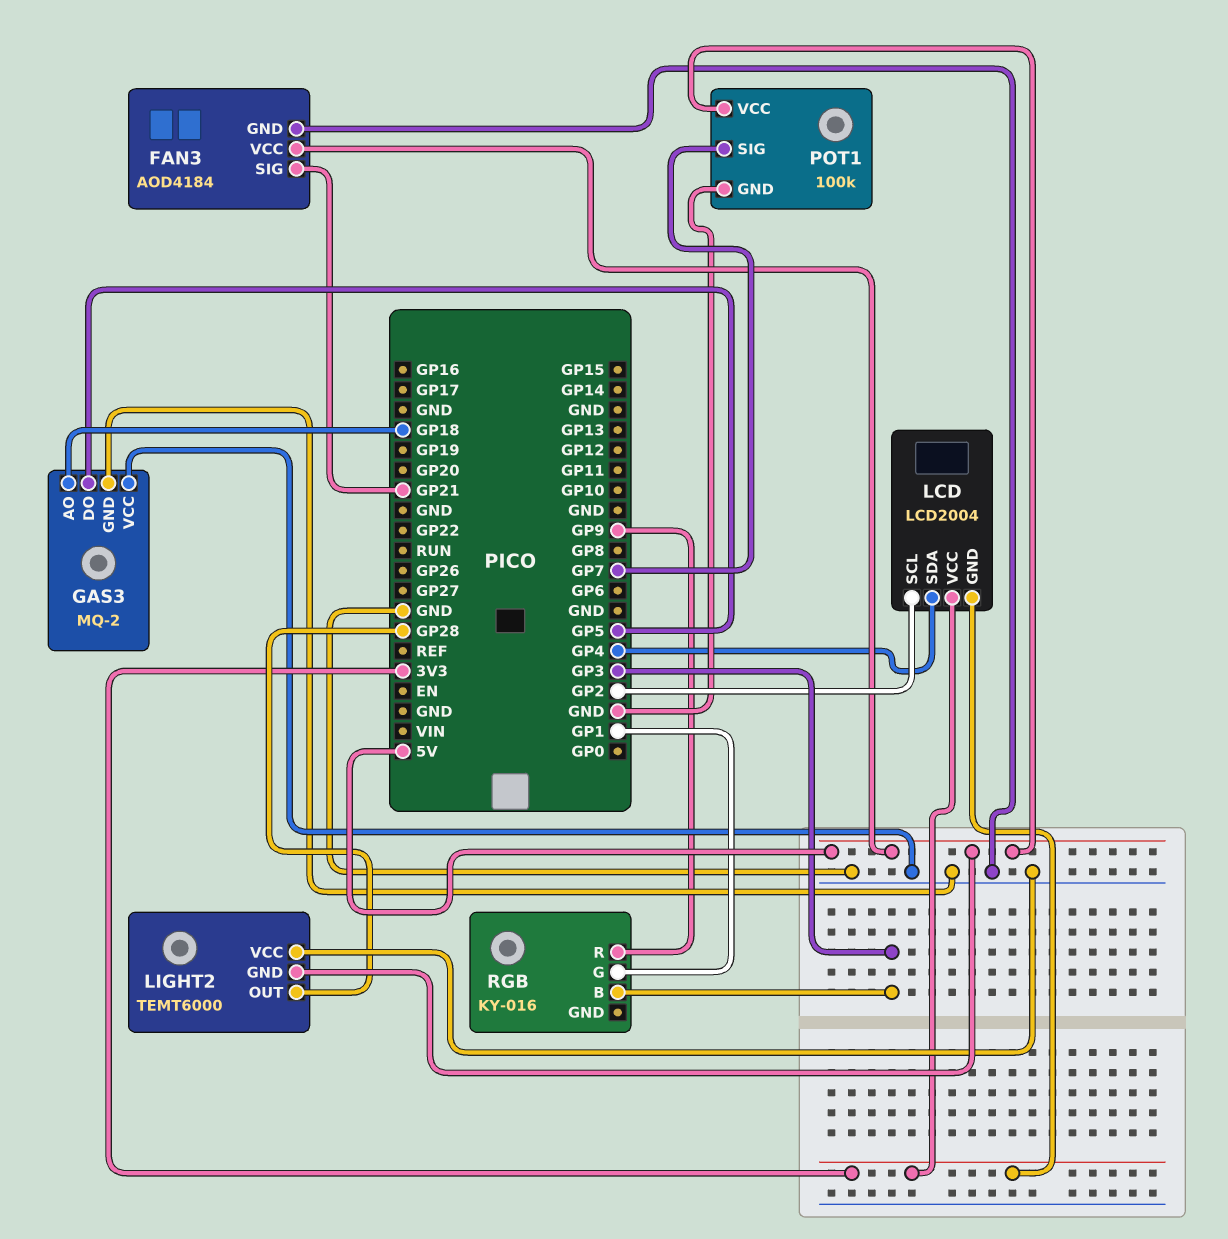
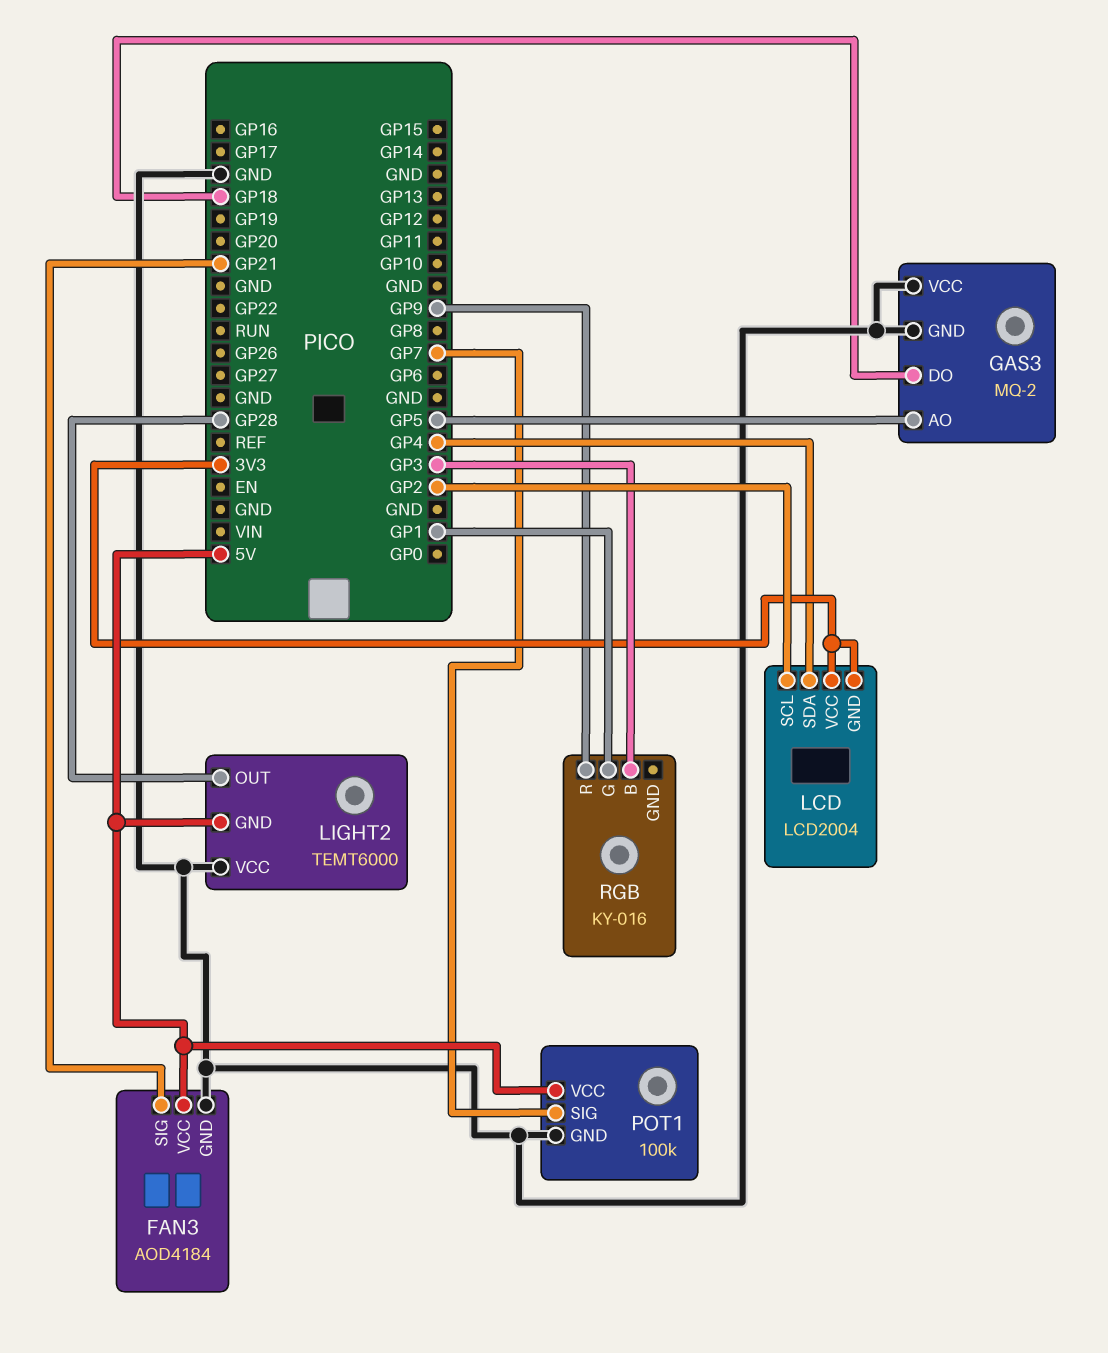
GAS3 pin AO: GP18 -> GP5
GAS3 pin DO: GP5 -> GP18

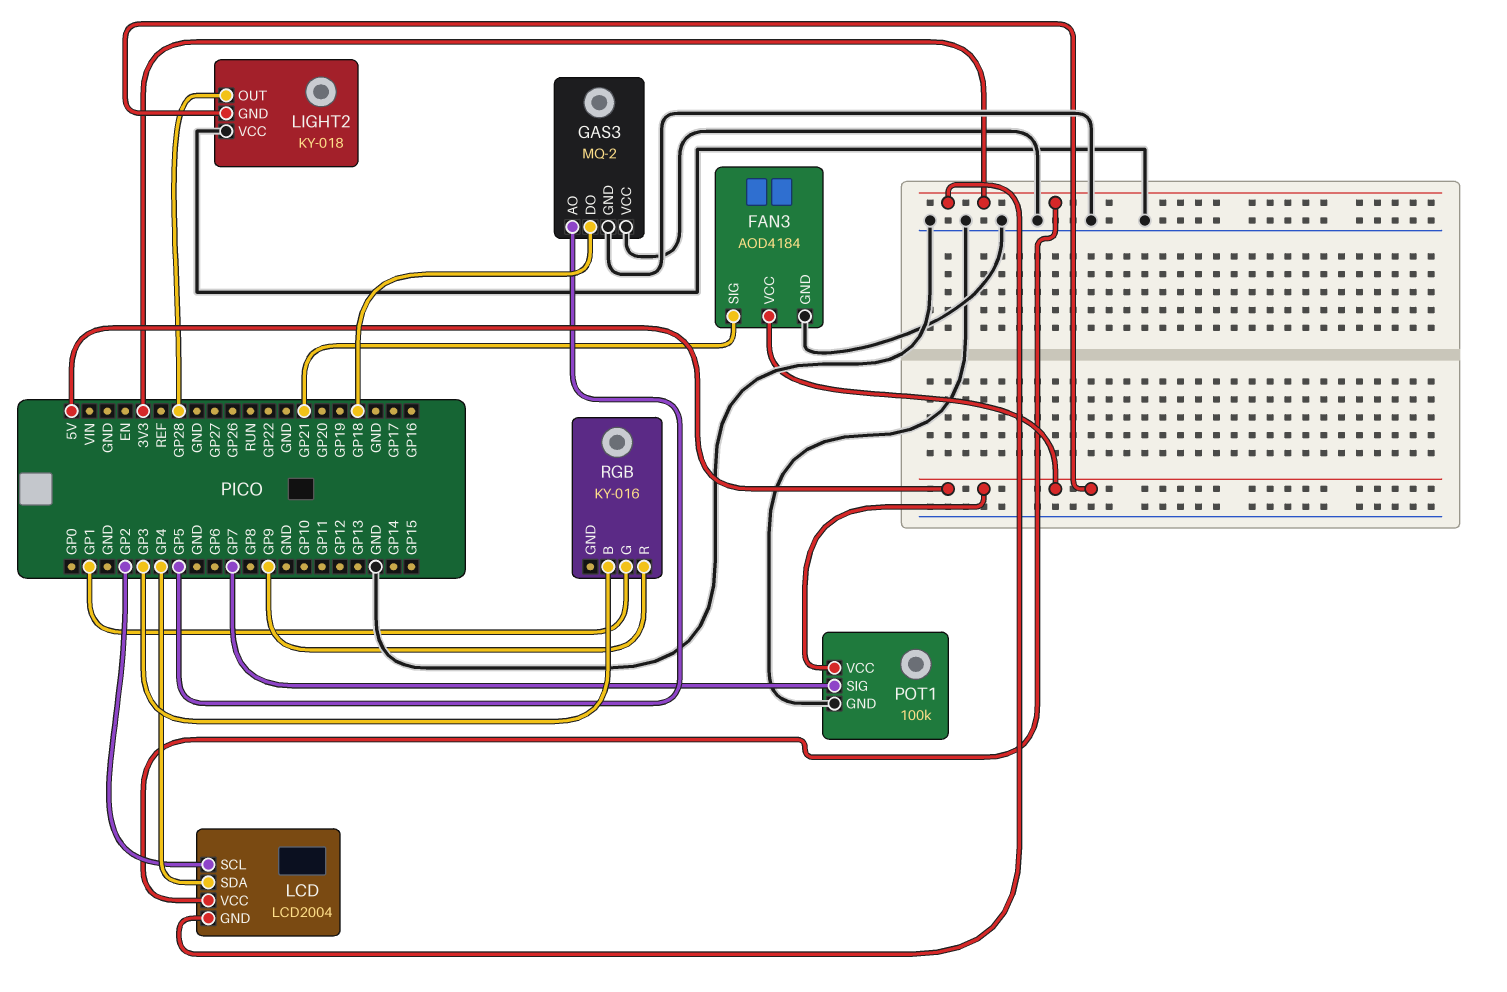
LIGHT2: TEMT6000 -> KY-018

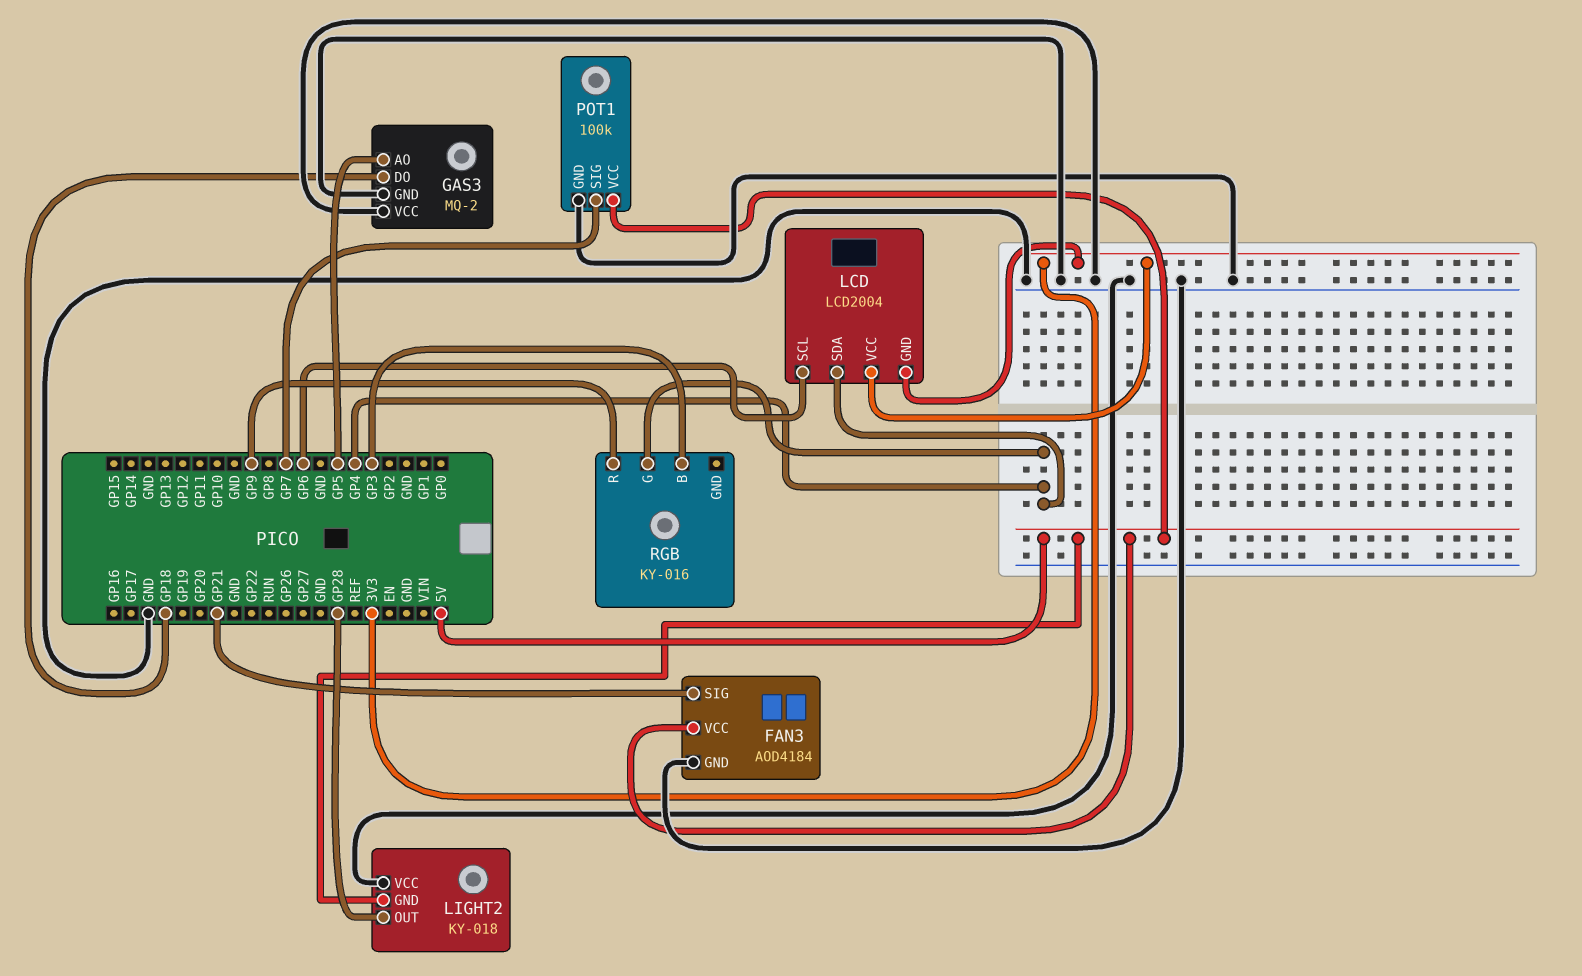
LCD pin SCL: GP2 -> GP6
RGB pin G: GP1 -> GP4

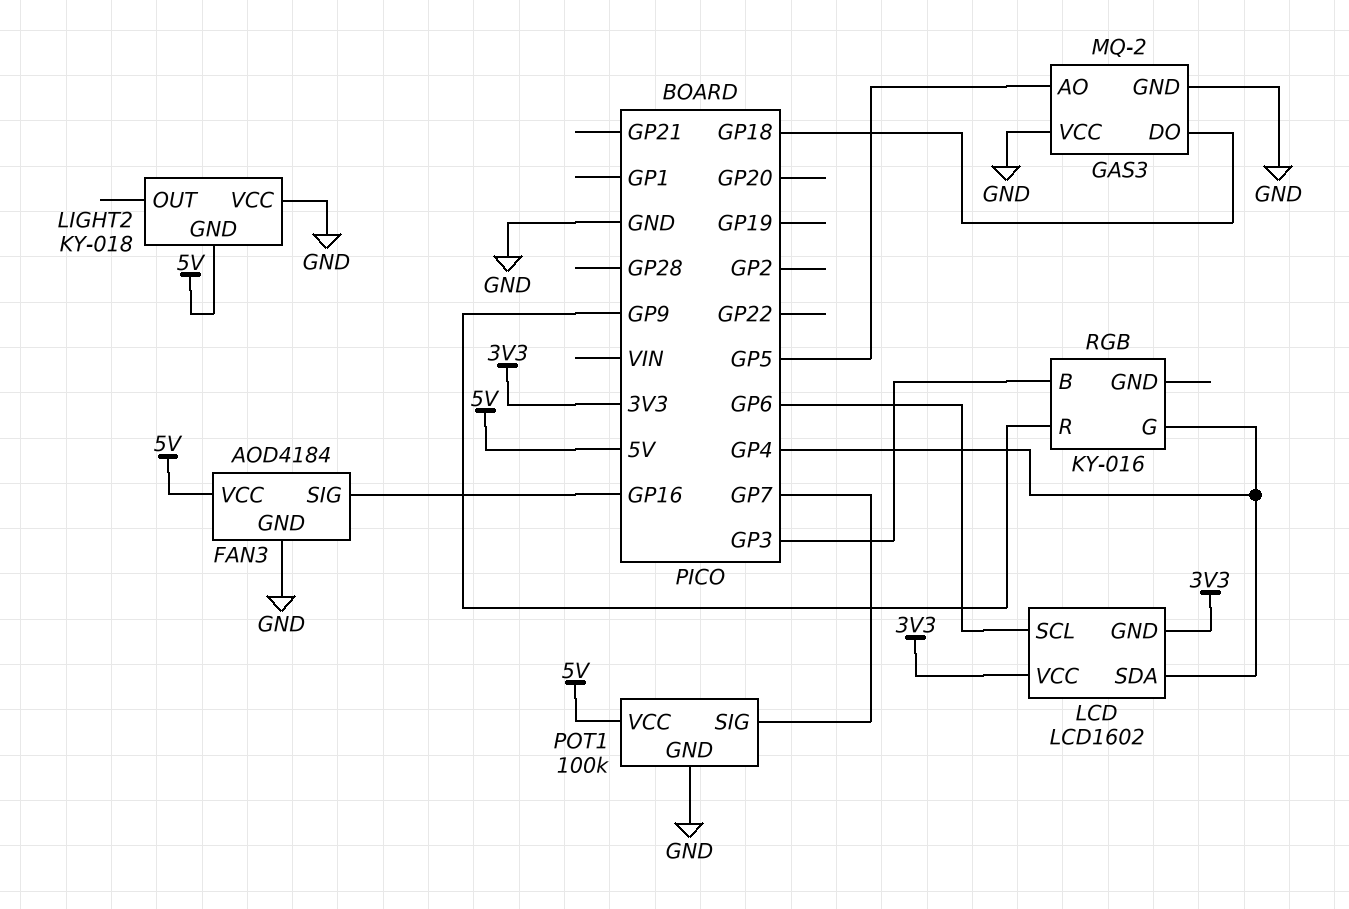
FAN3 pin SIG: GP21 -> GP16
LCD: LCD2004 -> LCD1602
LIGHT2 pin OUT: GP28 -> none

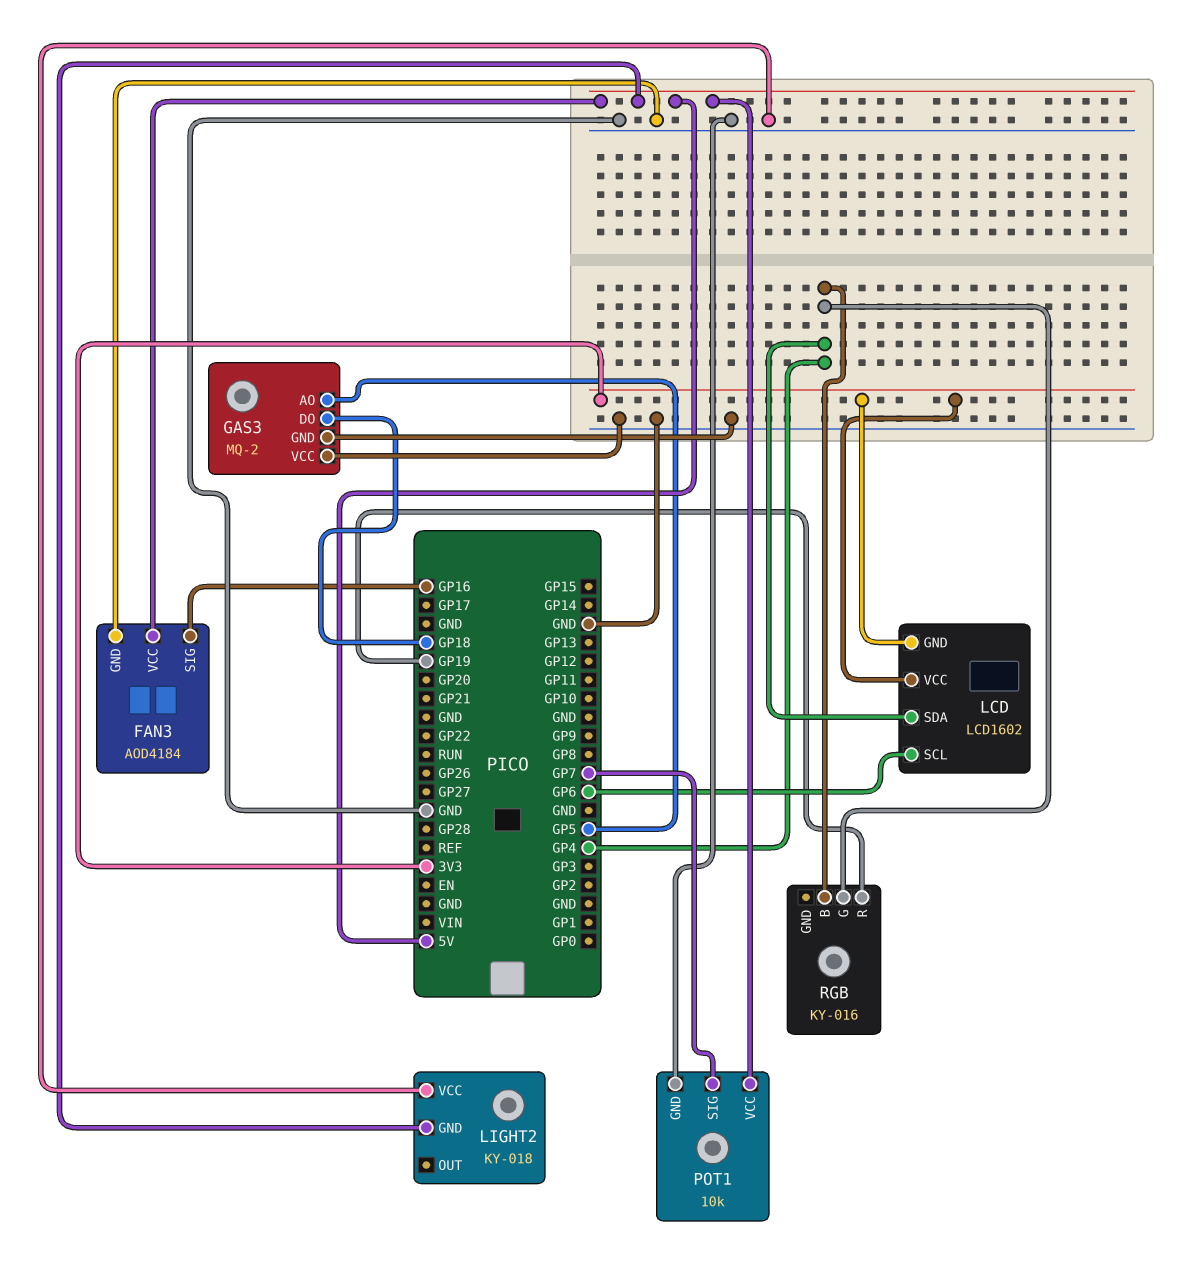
POT1: 100k -> 10k
RGB pin B: GP3 -> GP4
RGB pin R: GP9 -> GP19

